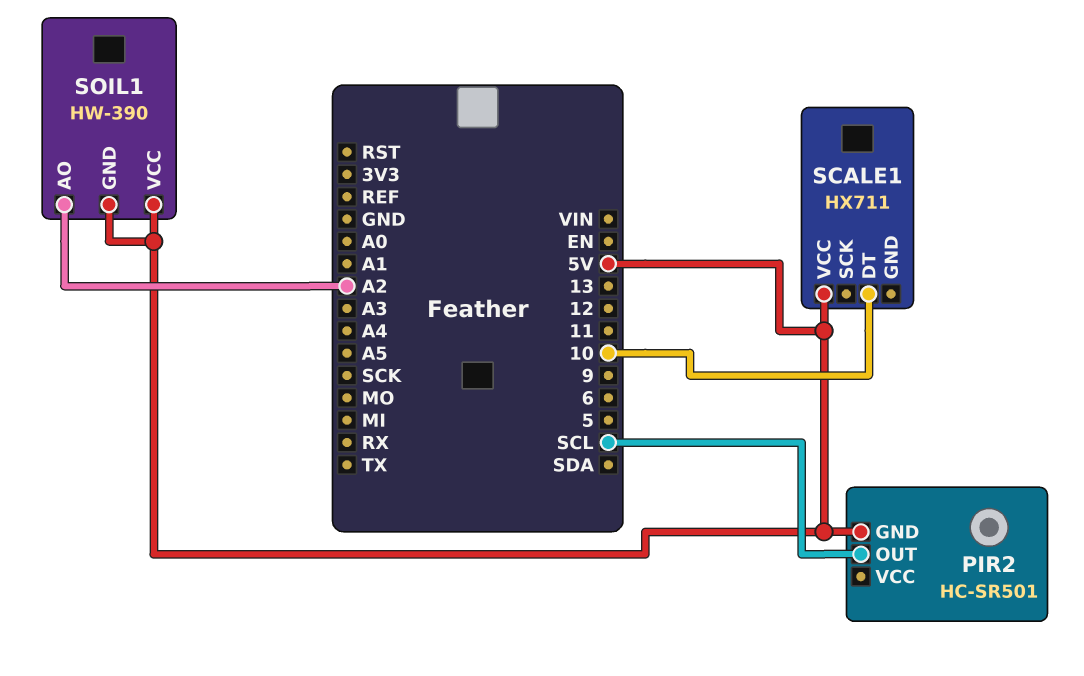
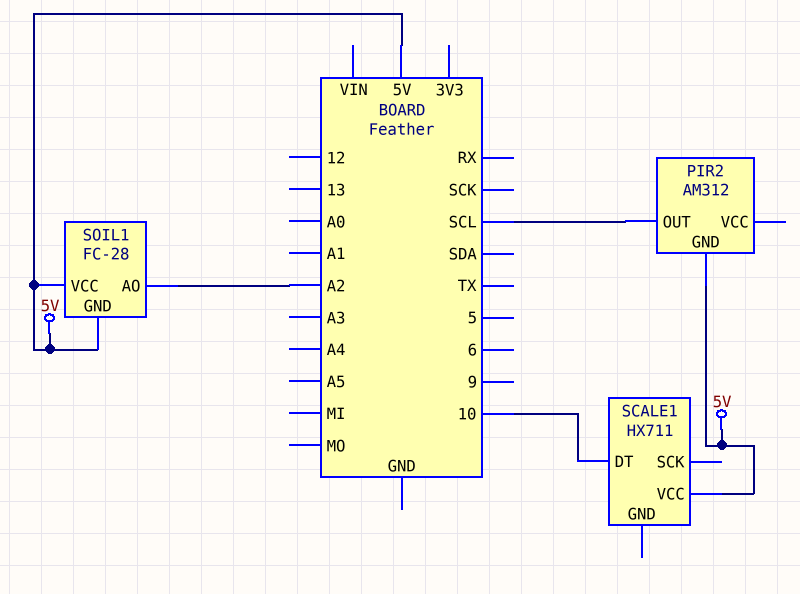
PIR2: HC-SR501 -> AM312
SOIL1: HW-390 -> FC-28

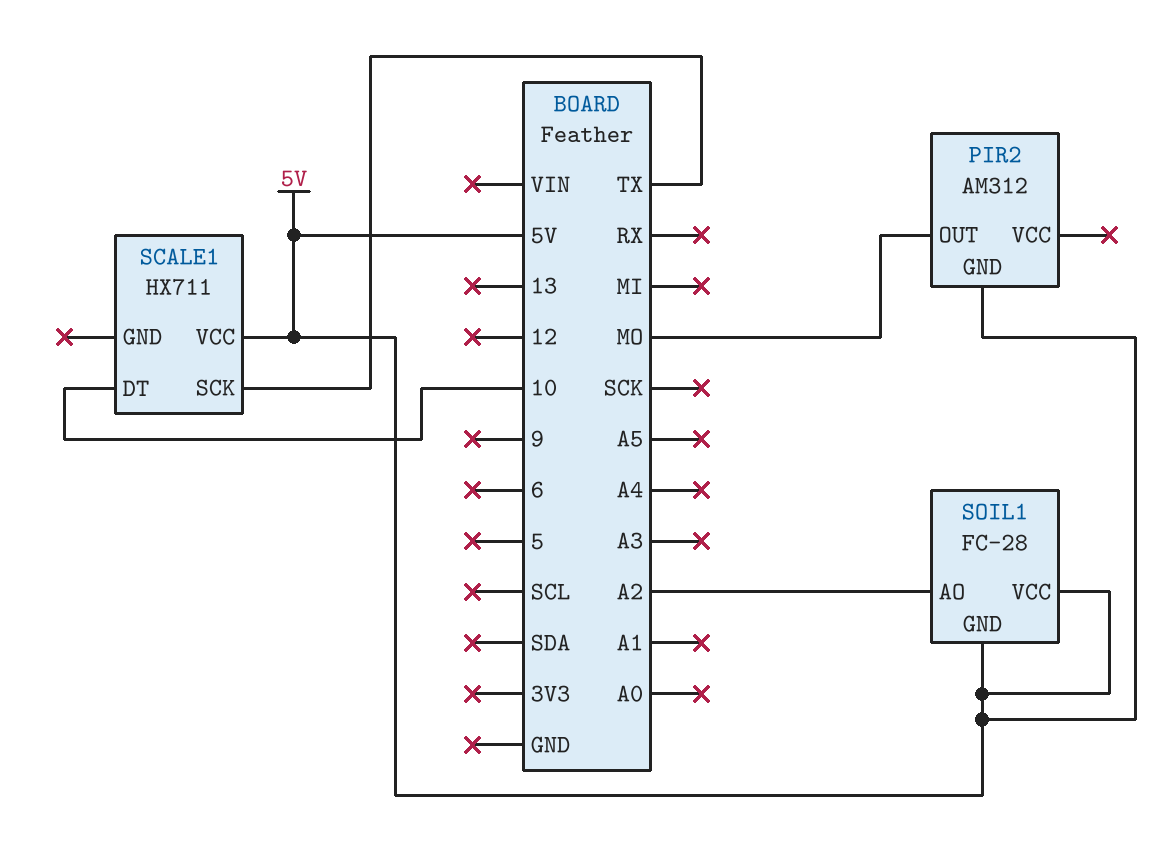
PIR2 pin OUT: SCL -> MO
SCALE1 pin SCK: none -> TX

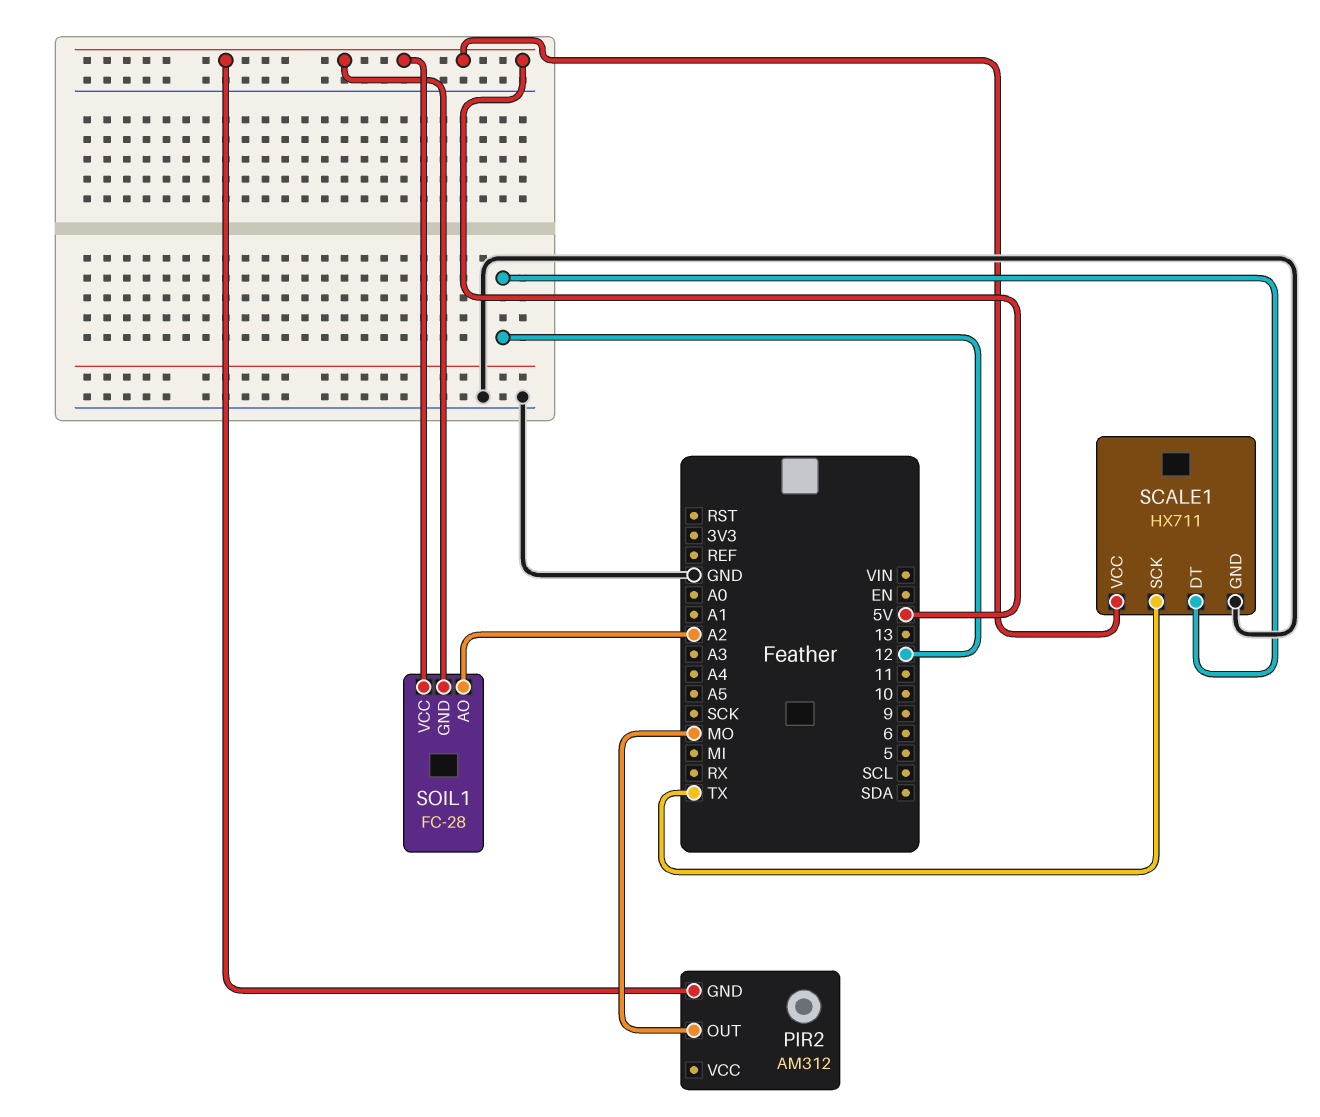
SCALE1 pin DT: 10 -> 12
SCALE1 pin GND: none -> GND

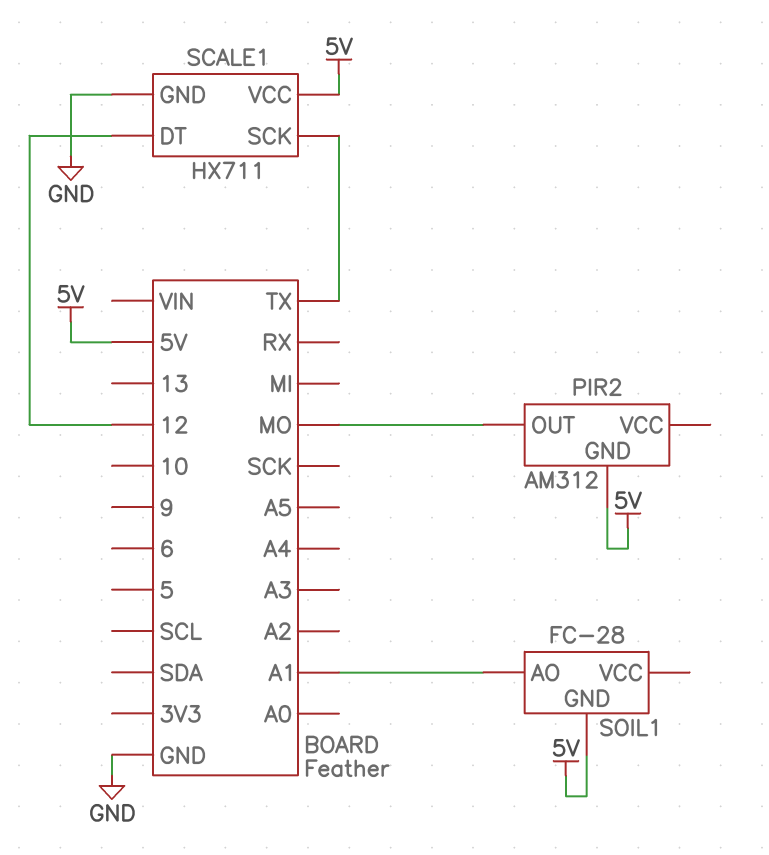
SOIL1 pin AO: A2 -> A1
SOIL1 pin VCC: 5V -> none

